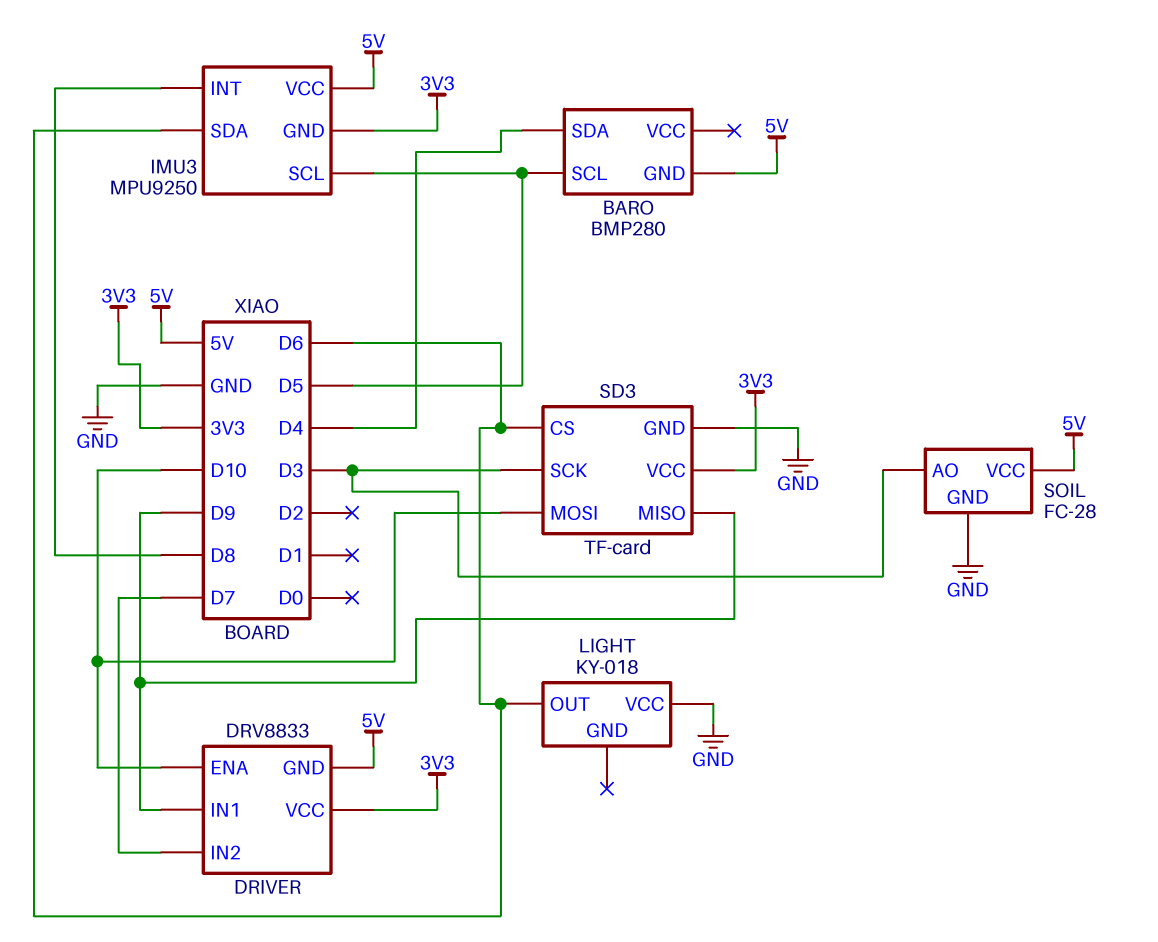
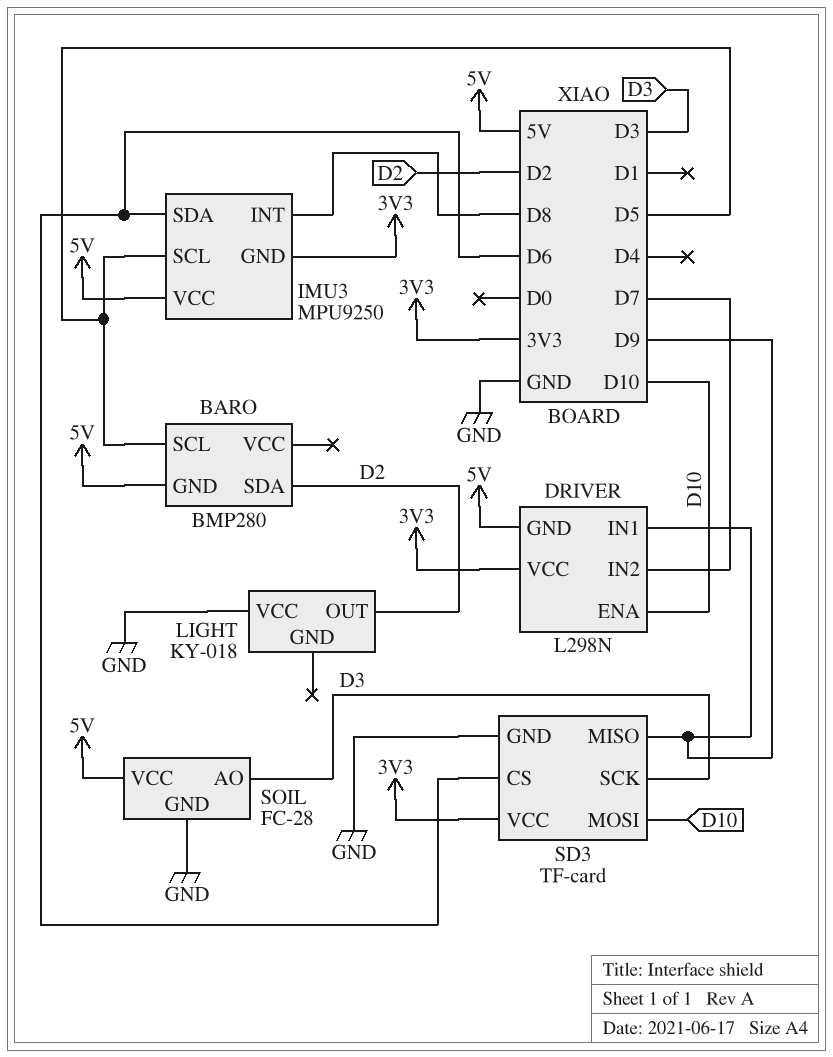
BARO pin SDA: D4 -> D2
DRIVER: DRV8833 -> L298N
LIGHT pin OUT: D6 -> D2

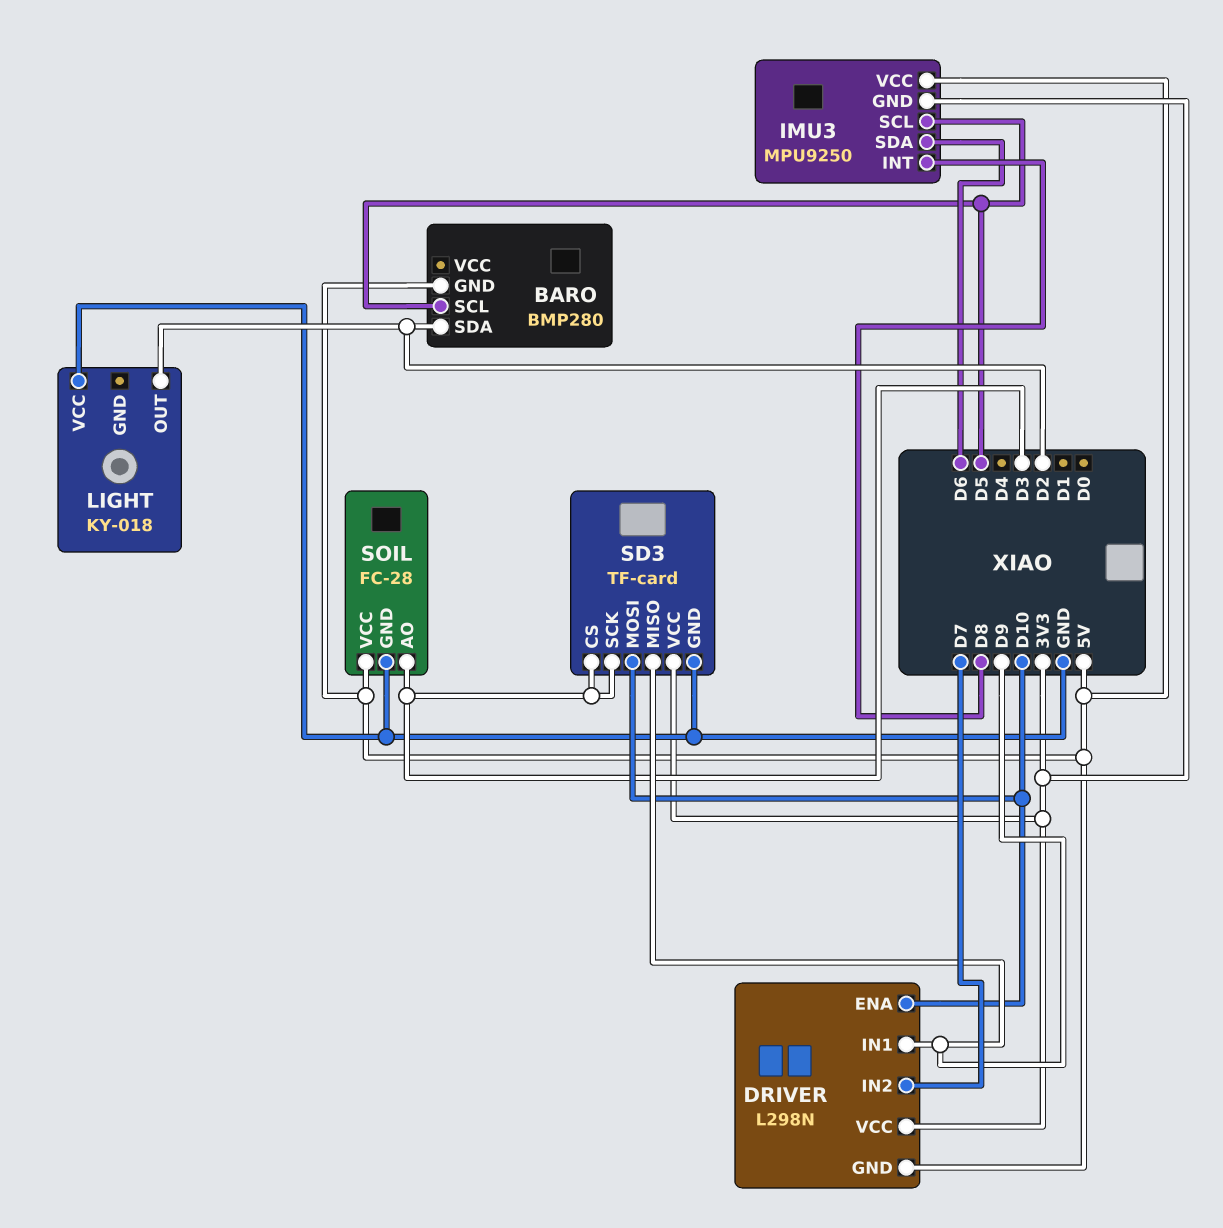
SD3 pin CS: D6 -> D3

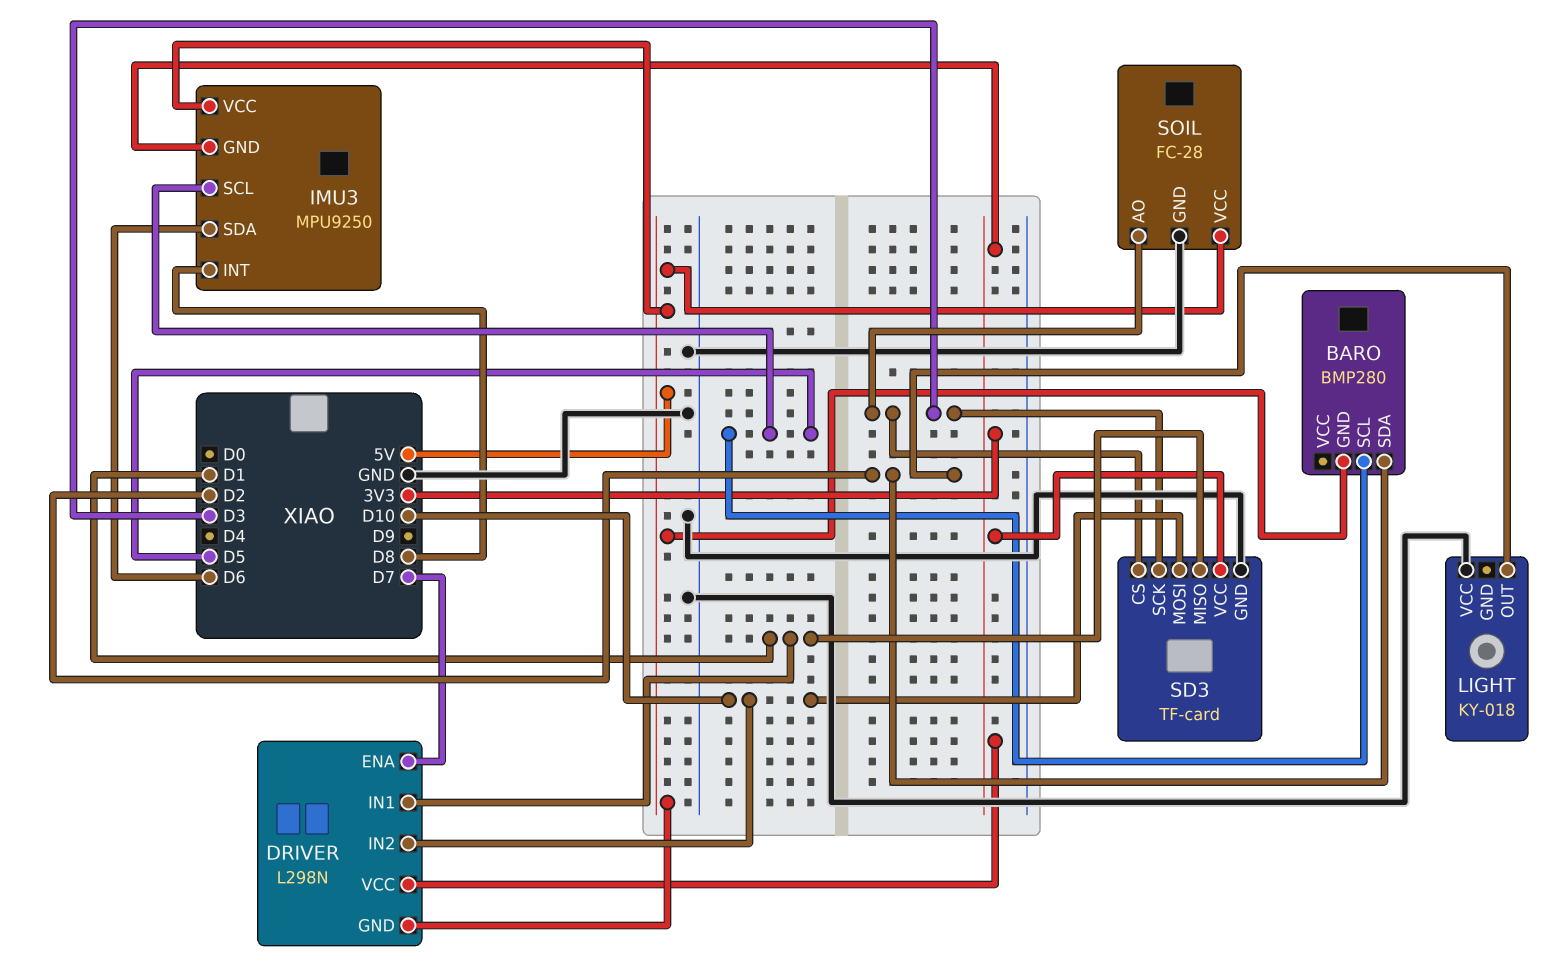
DRIVER pin ENA: D10 -> D7
DRIVER pin IN1: D9 -> D1
DRIVER pin IN2: D7 -> D10
SD3 pin MISO: D9 -> D1

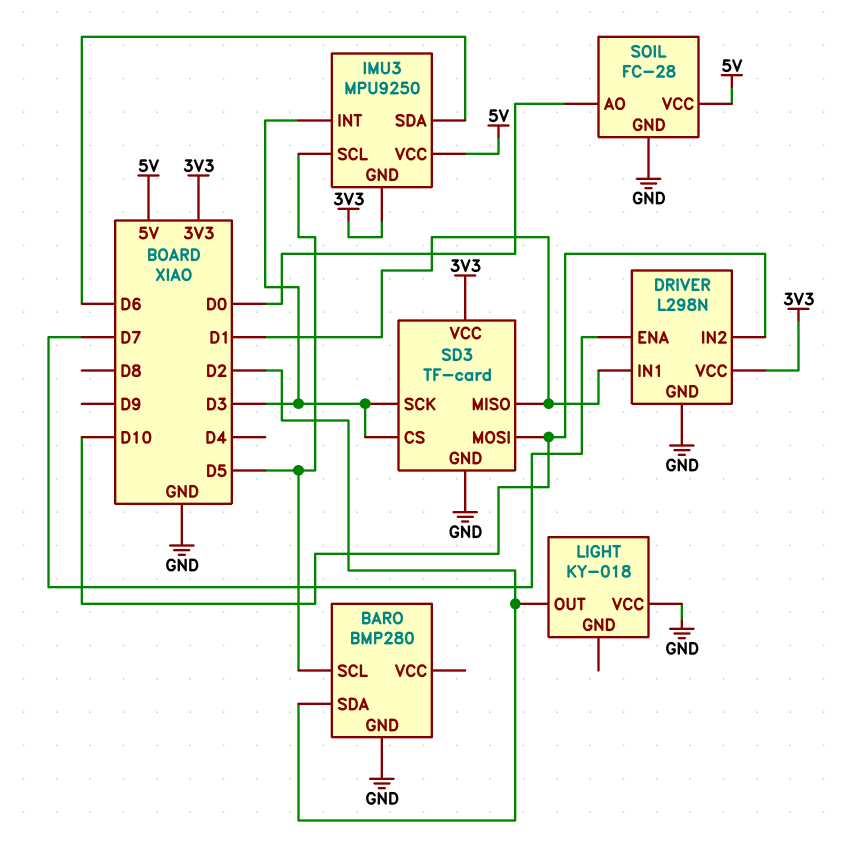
BARO pin GND: 5V -> GND
DRIVER pin GND: 5V -> GND
IMU3 pin INT: D8 -> D3
SOIL pin AO: D3 -> D0

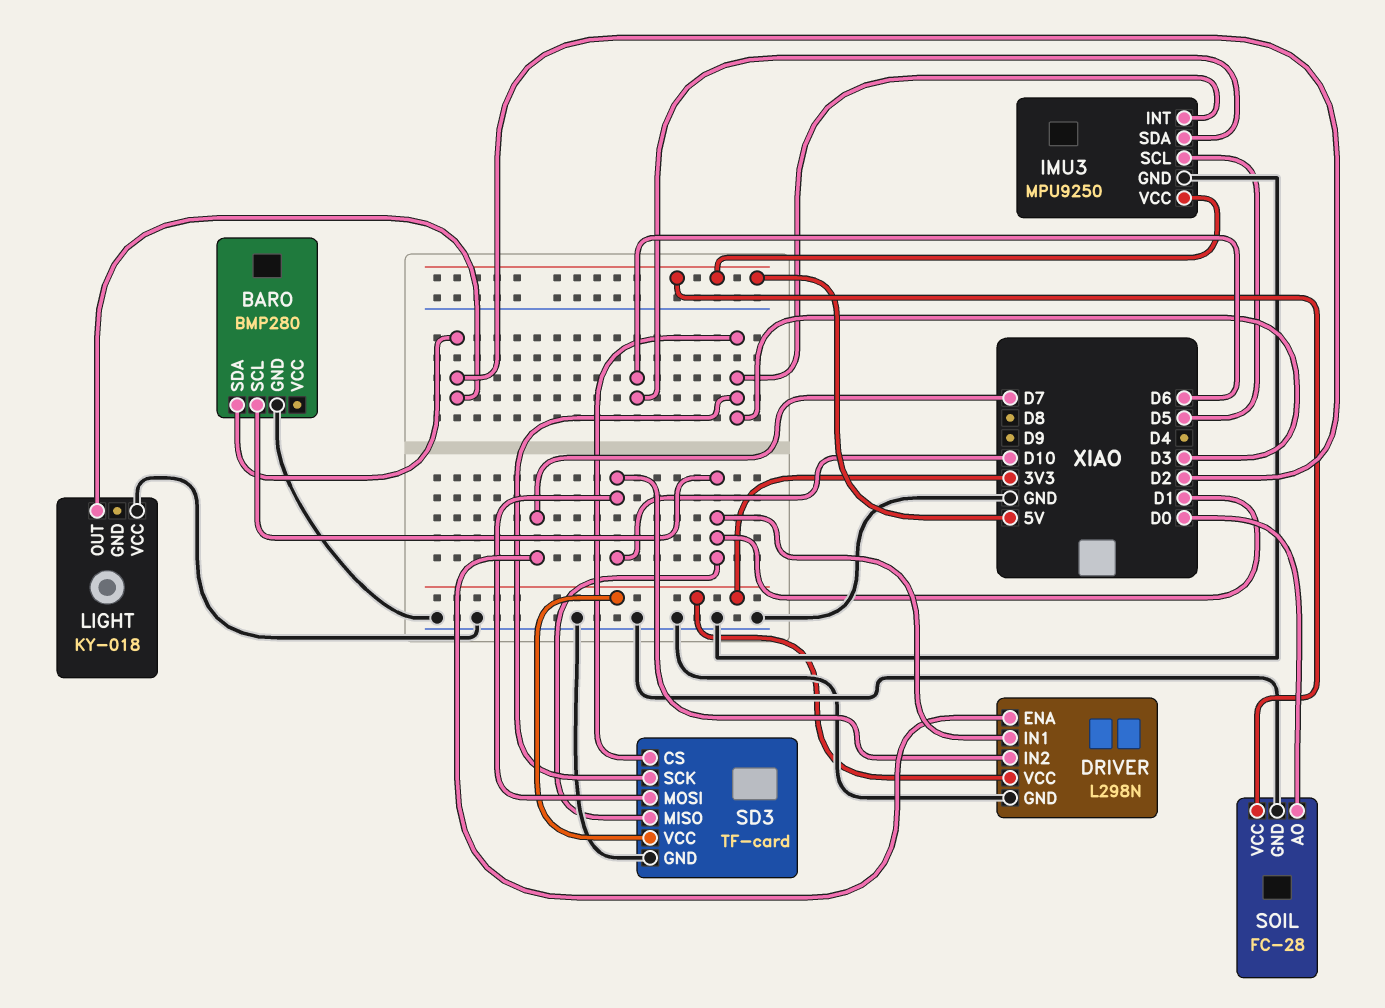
BARO pin SCL: D5 -> D1
IMU3 pin GND: 3V3 -> GND

